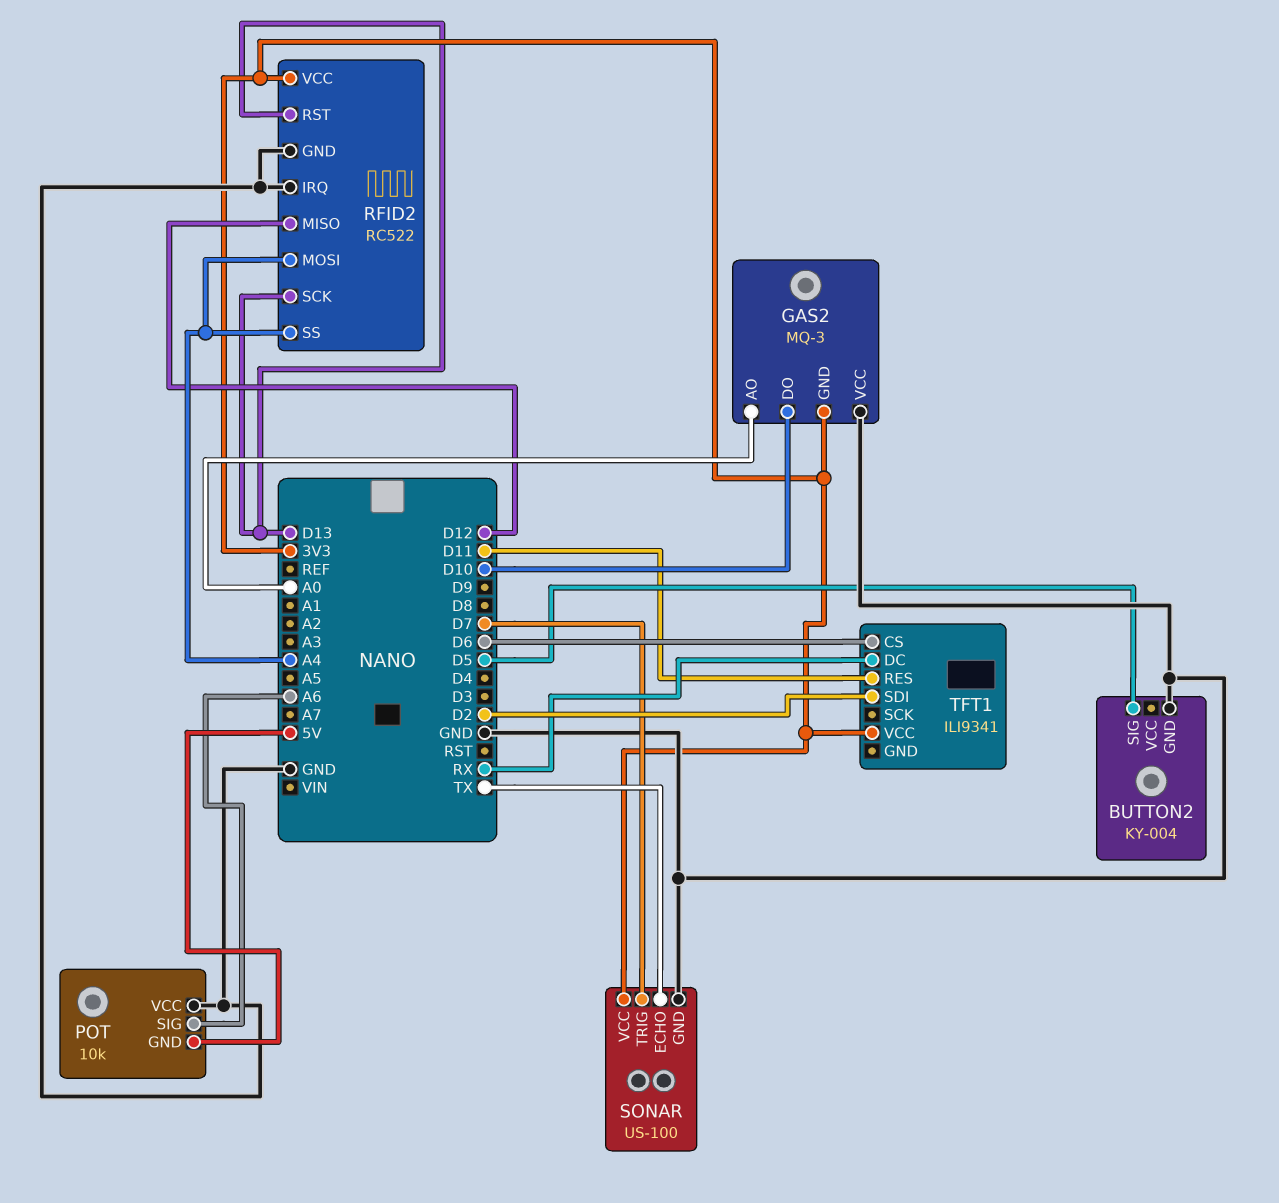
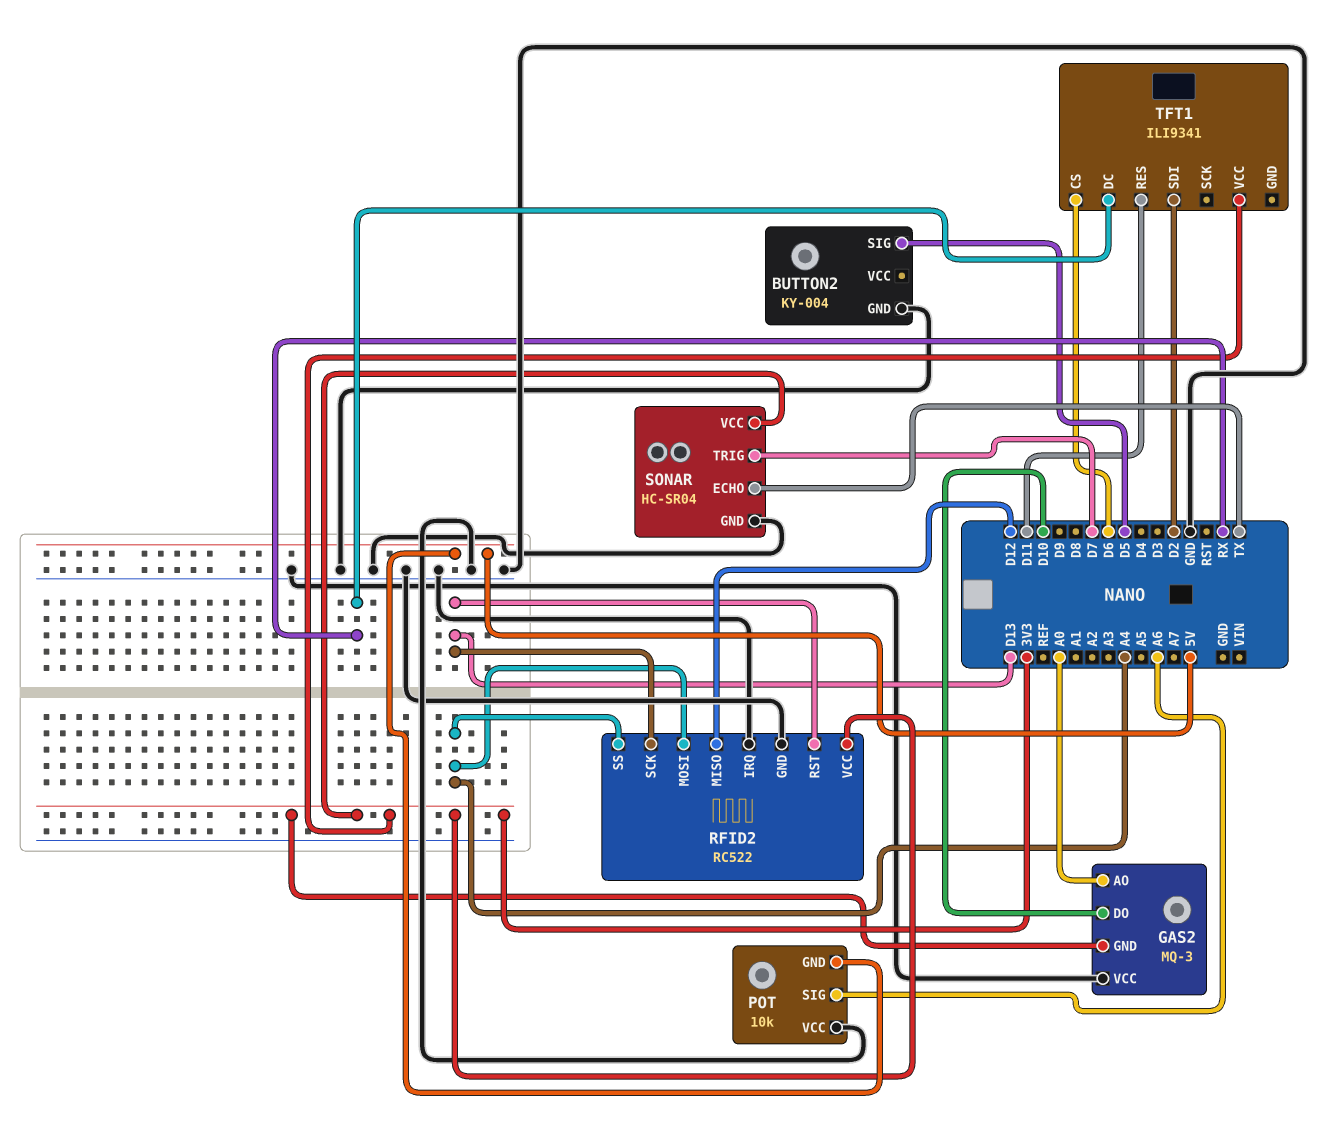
SONAR: US-100 -> HC-SR04

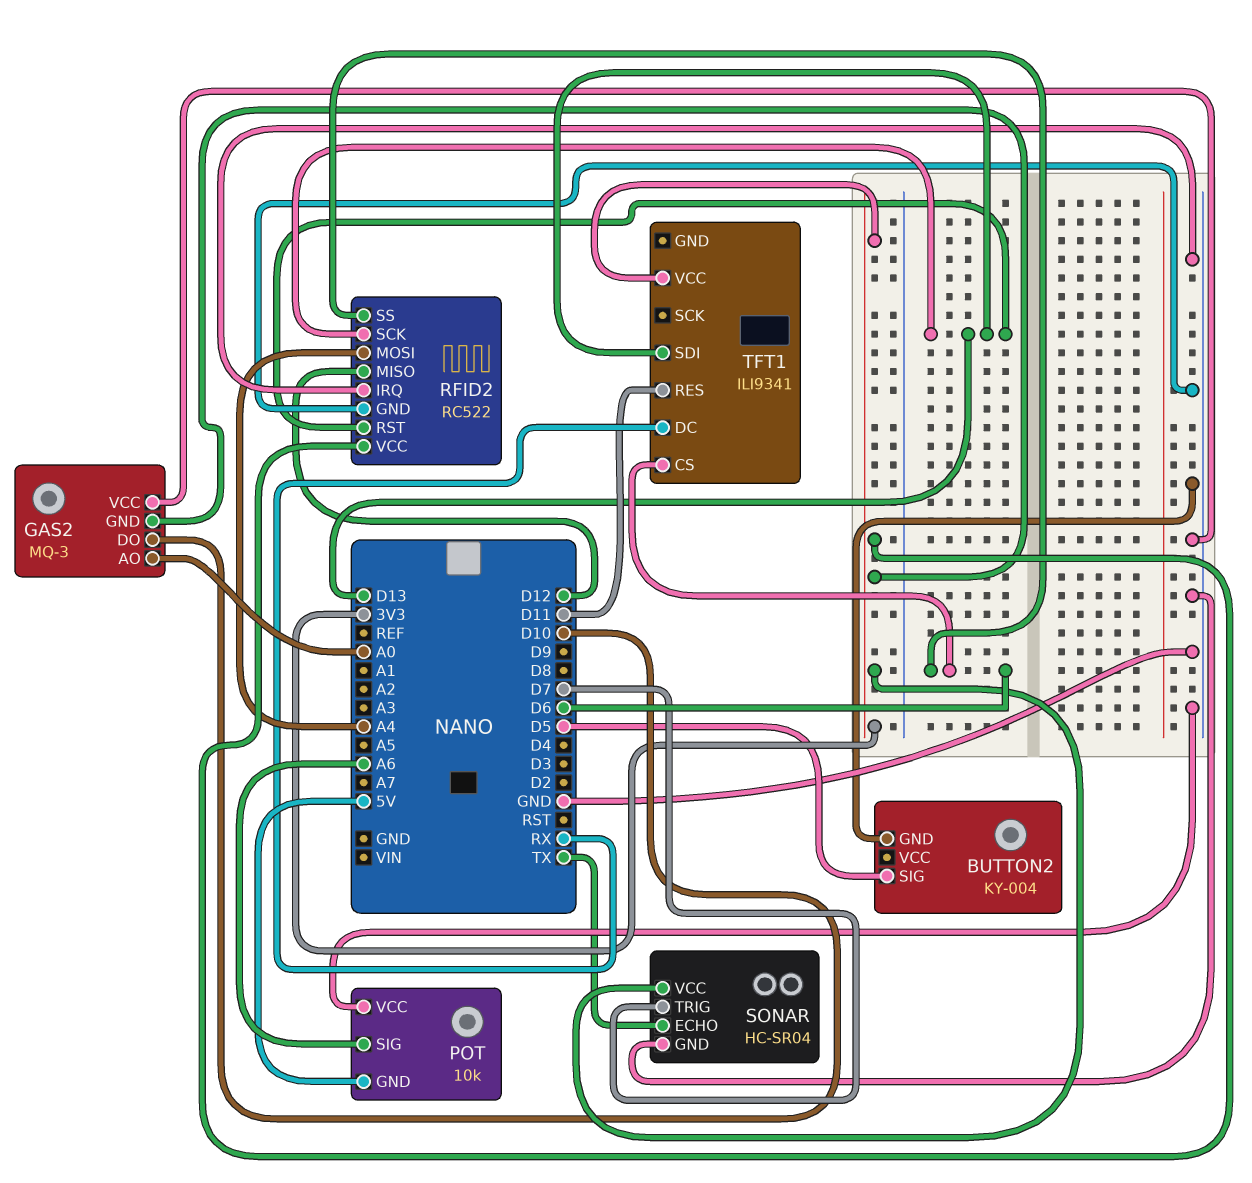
RFID2 pin SS: A4 -> D6
TFT1 pin SDI: D2 -> D13

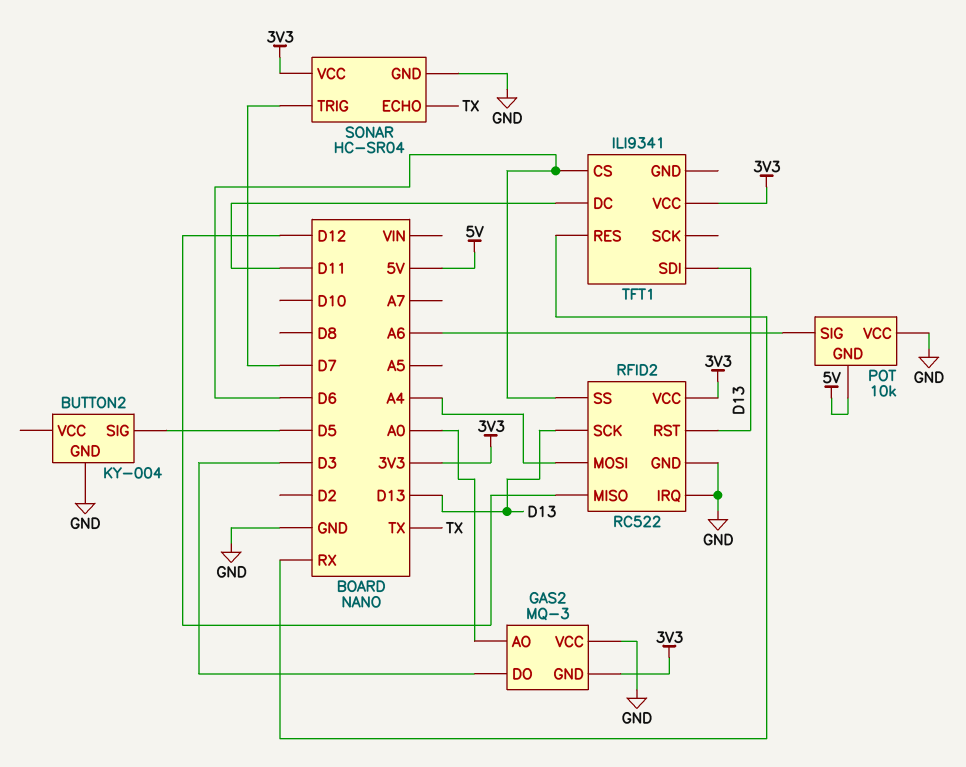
GAS2 pin DO: D10 -> D3
TFT1 pin DC: RX -> D11
TFT1 pin RES: D11 -> RX

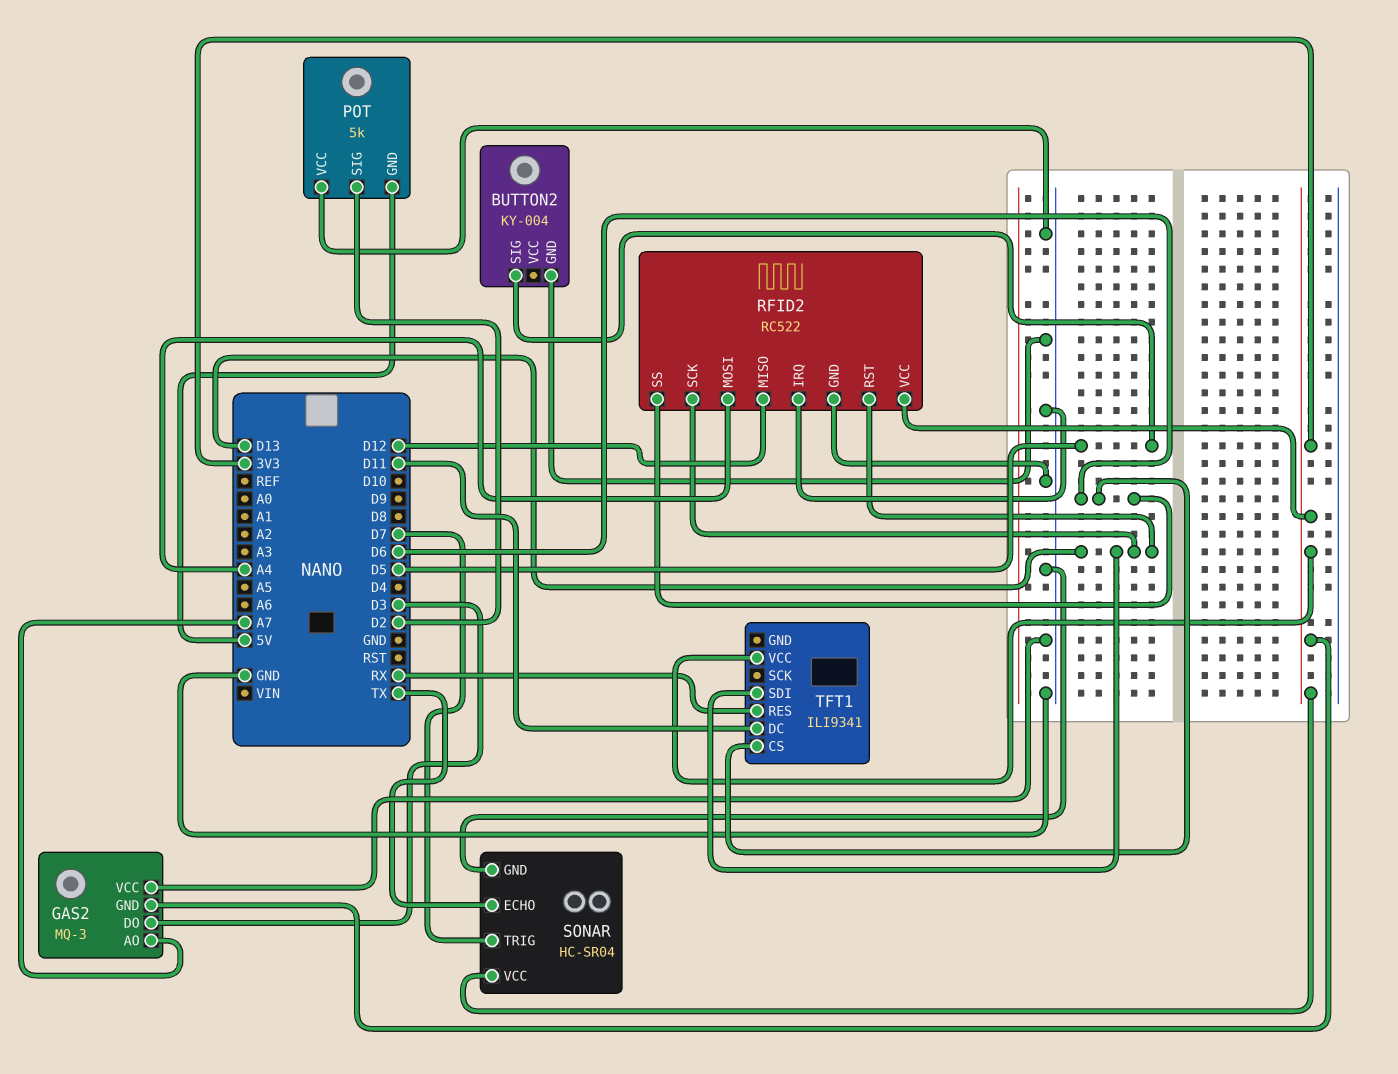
GAS2 pin AO: A0 -> A7
POT: 10k -> 5k
POT pin SIG: A6 -> D2

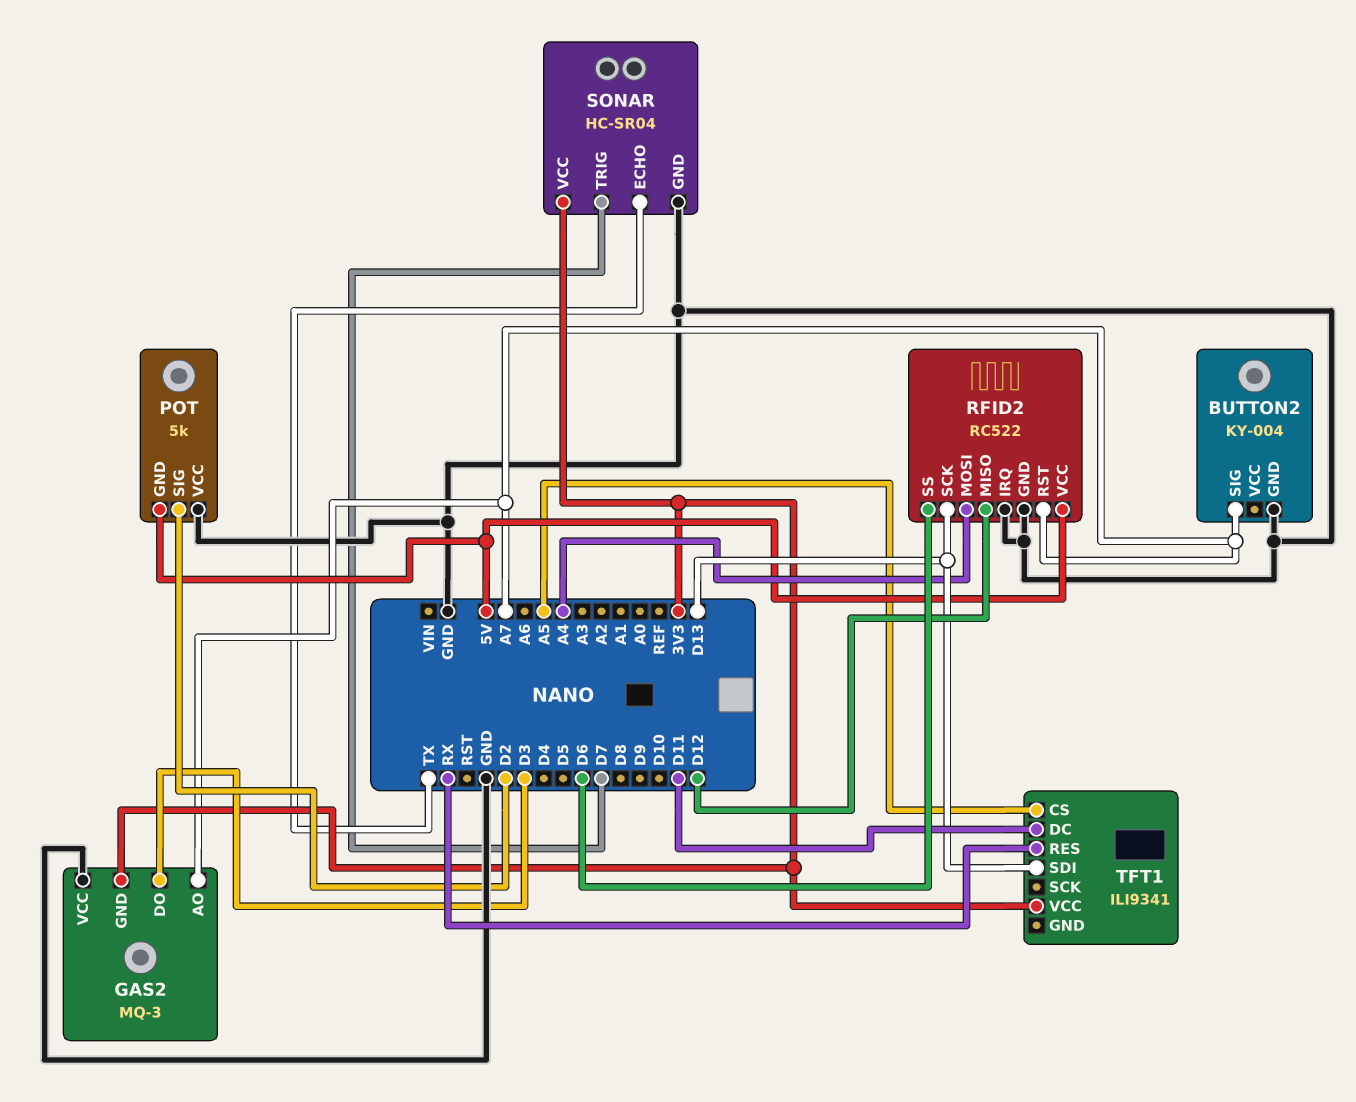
BUTTON2 pin SIG: D5 -> A7
RFID2 pin RST: D13 -> A7
RFID2 pin VCC: 3V3 -> 5V
TFT1 pin CS: D6 -> A5

